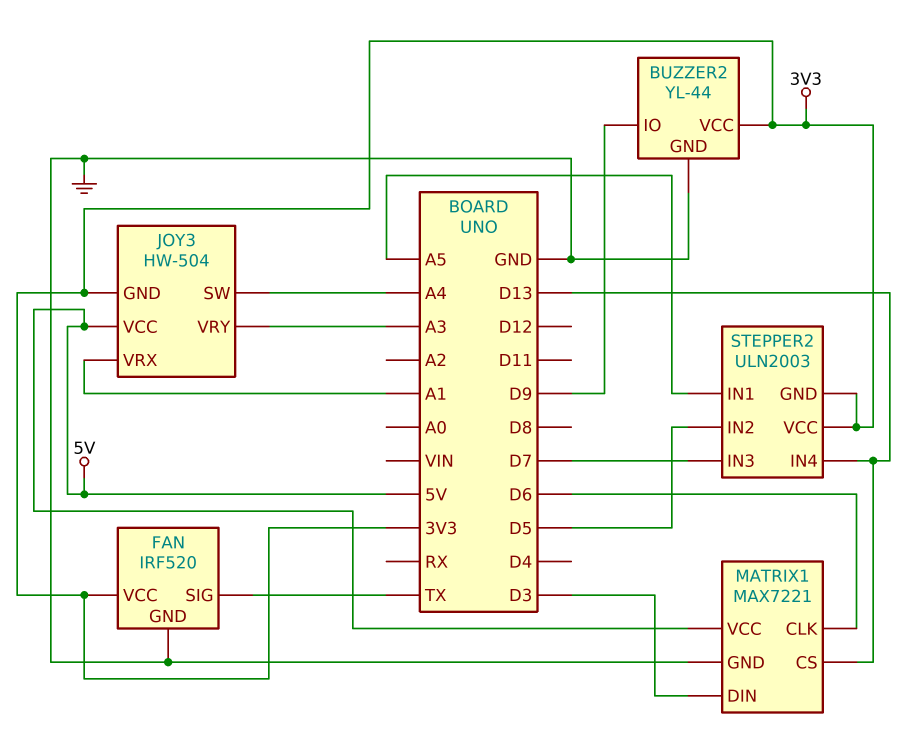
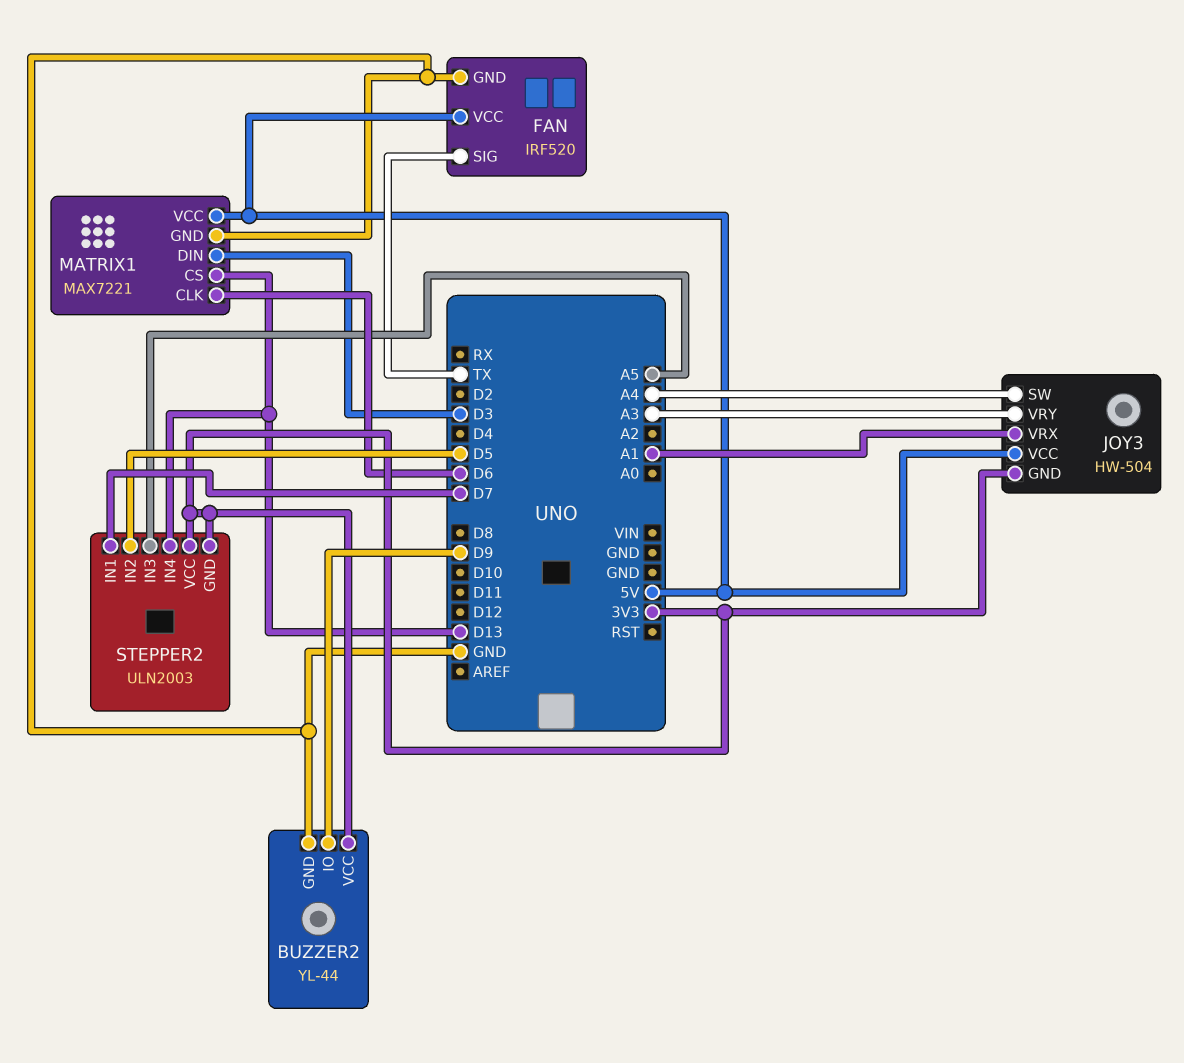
FAN pin VCC: 3V3 -> 5V
STEPPER2 pin IN1: A5 -> D7
STEPPER2 pin IN3: D7 -> A5

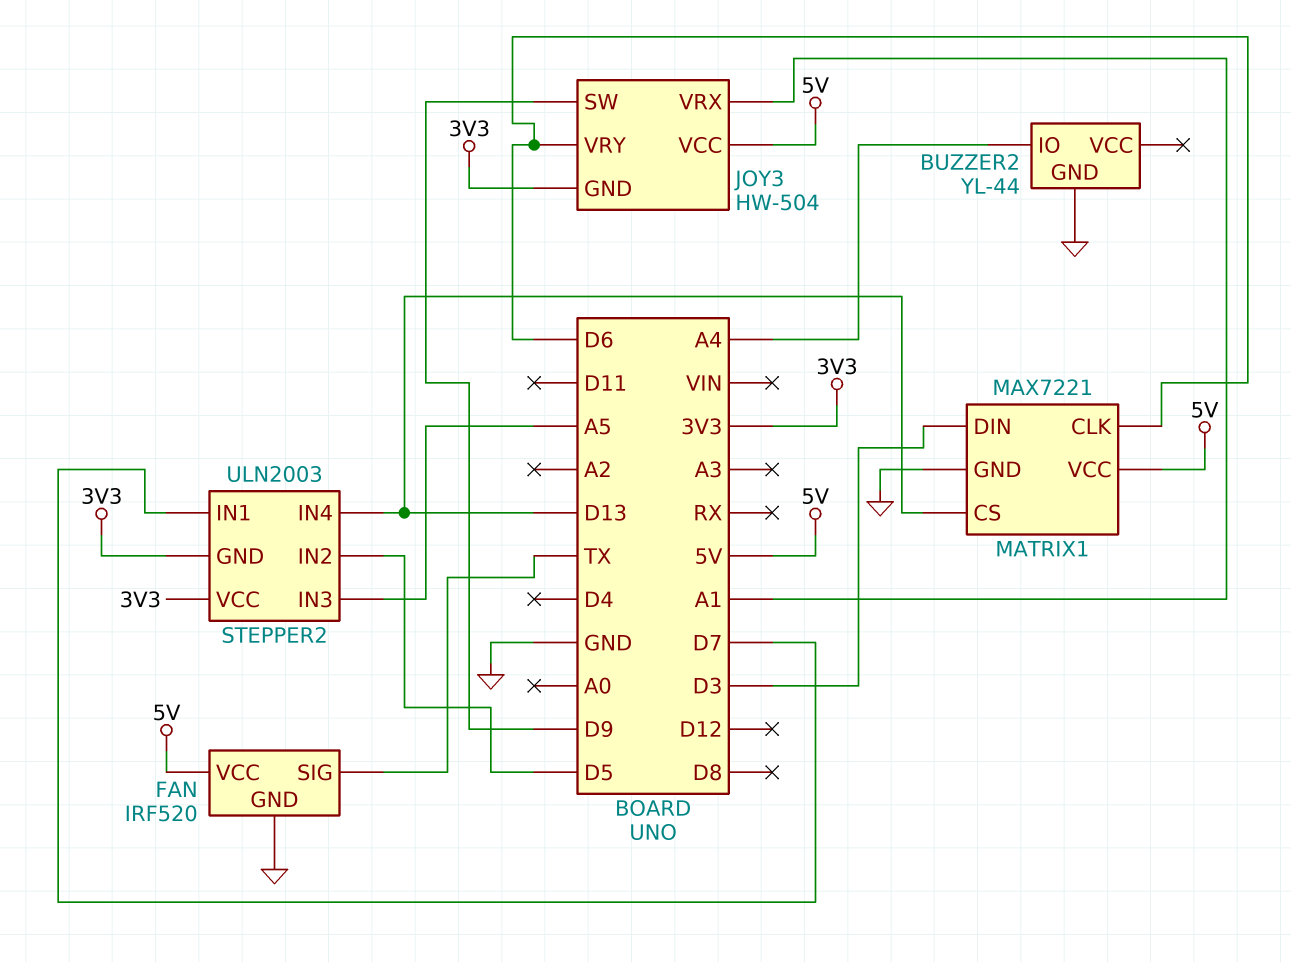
BUZZER2 pin IO: D9 -> A4
BUZZER2 pin VCC: 3V3 -> none
JOY3 pin SW: A4 -> D9
JOY3 pin VRY: A3 -> D6

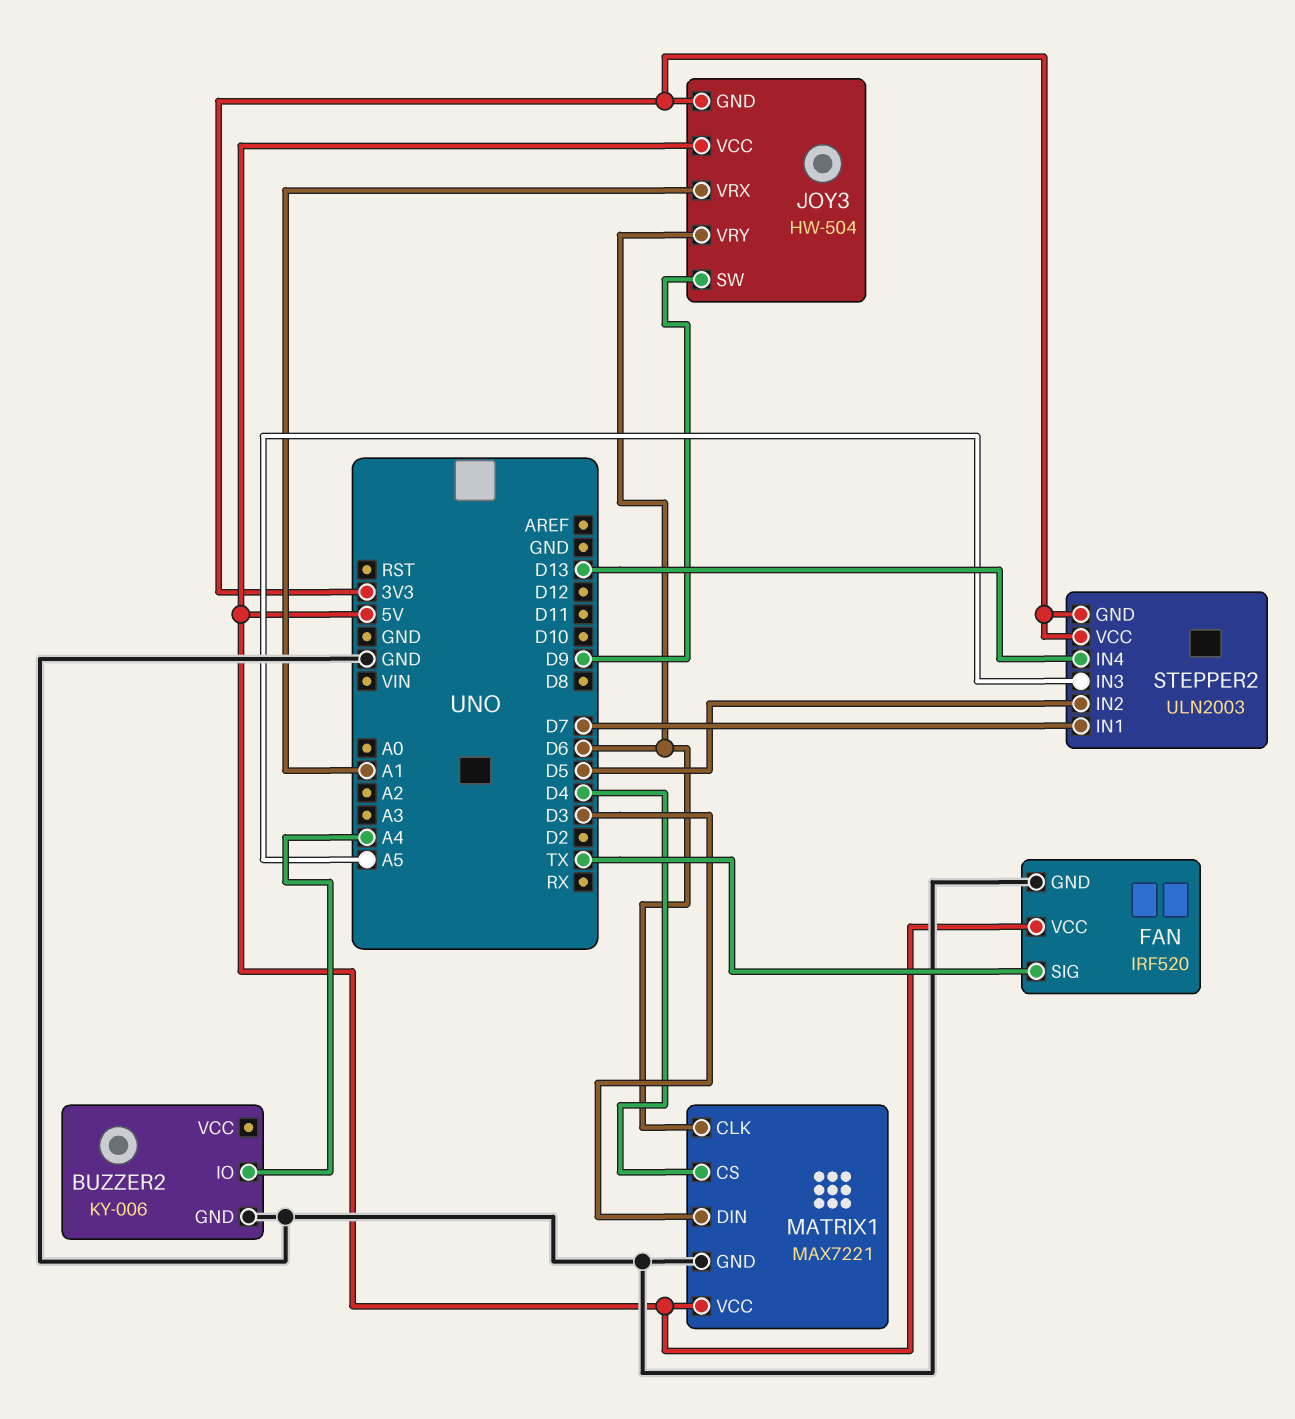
BUZZER2: YL-44 -> KY-006
MATRIX1 pin CS: D13 -> D4

